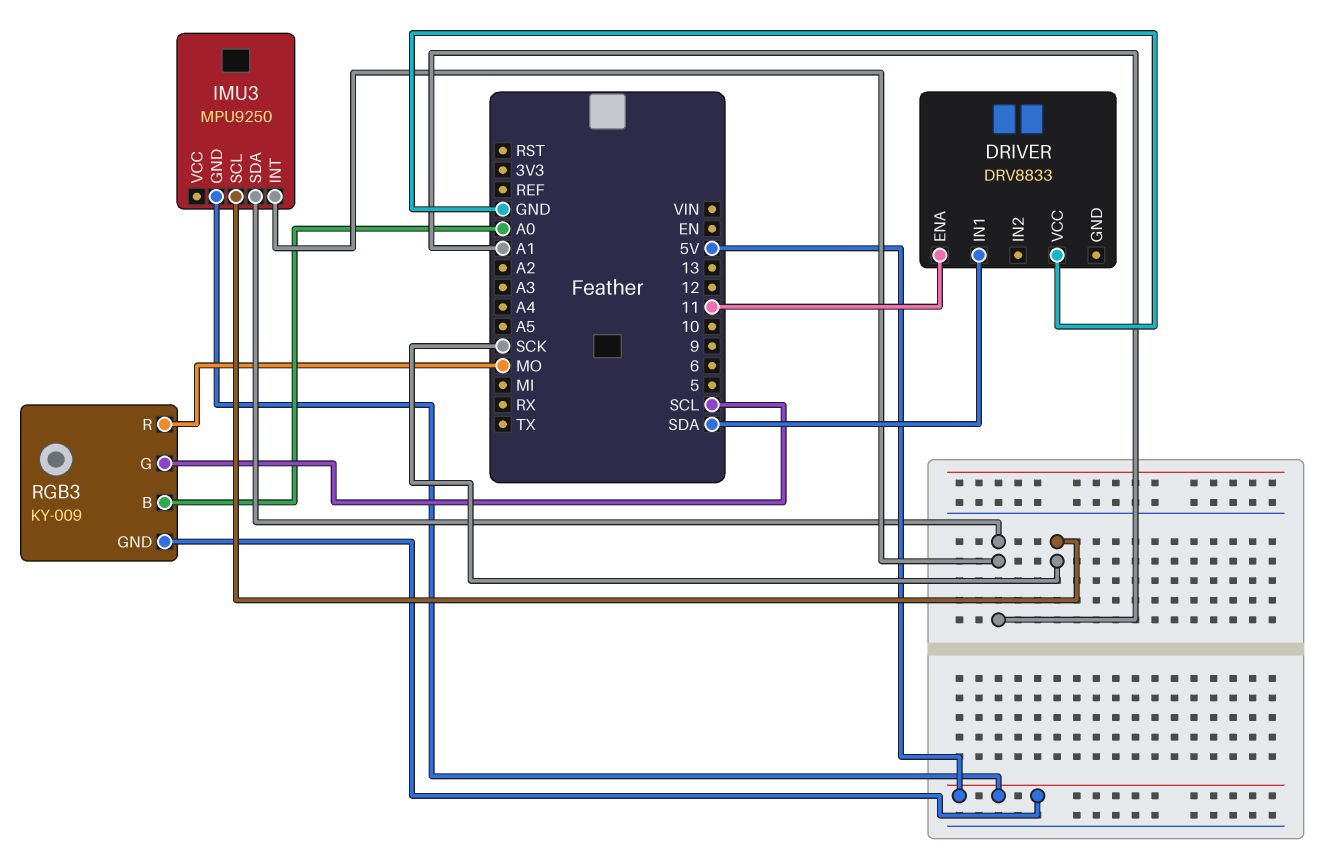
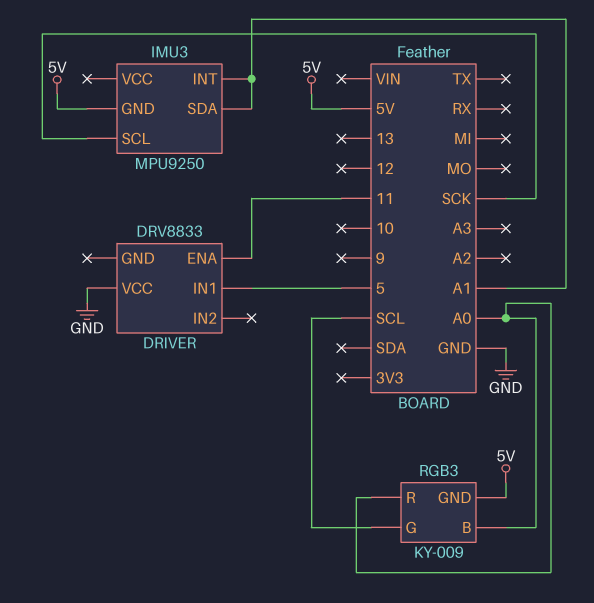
DRIVER pin IN1: SDA -> 5
RGB3 pin R: MO -> A0

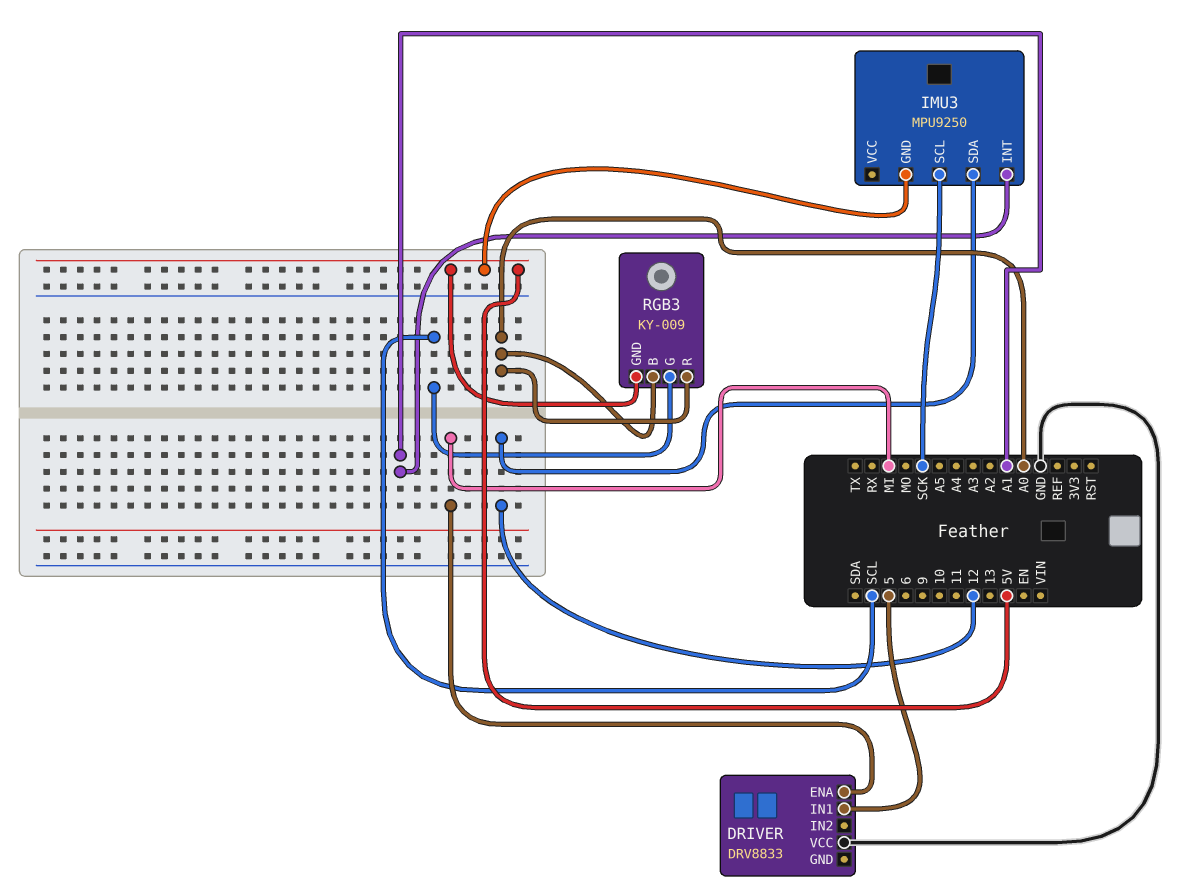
DRIVER pin ENA: 11 -> MI
IMU3 pin SDA: A1 -> 12

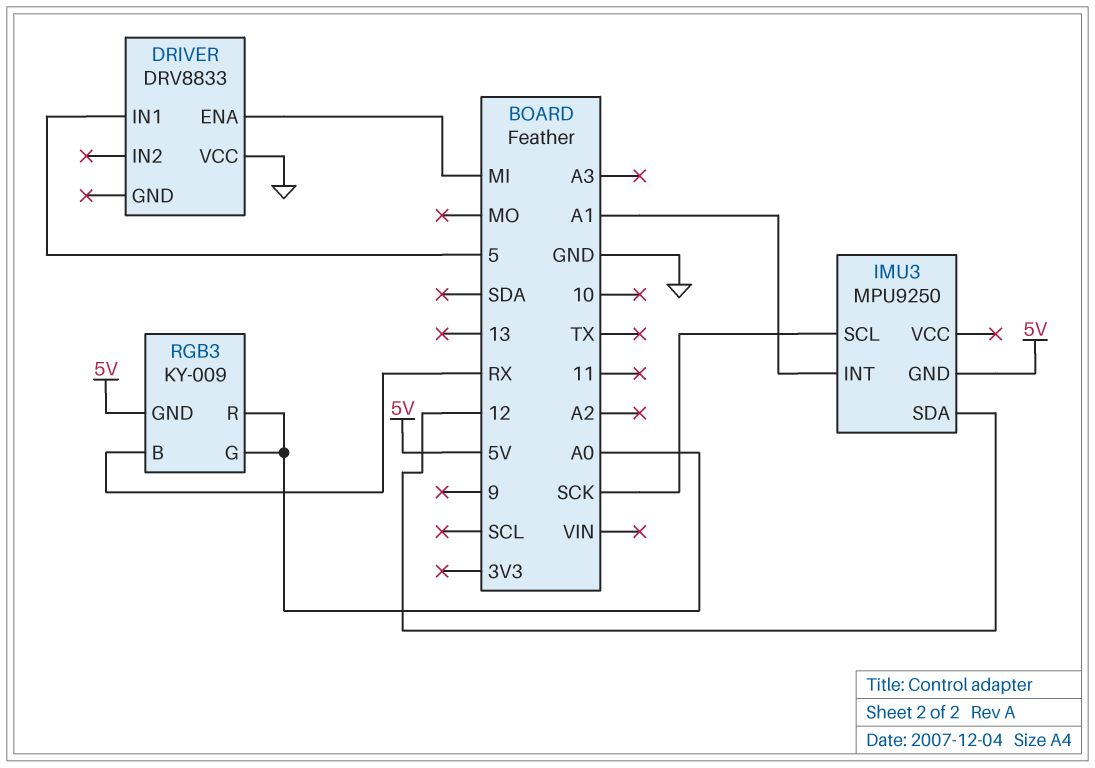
RGB3 pin B: A0 -> RX
RGB3 pin G: SCL -> A0

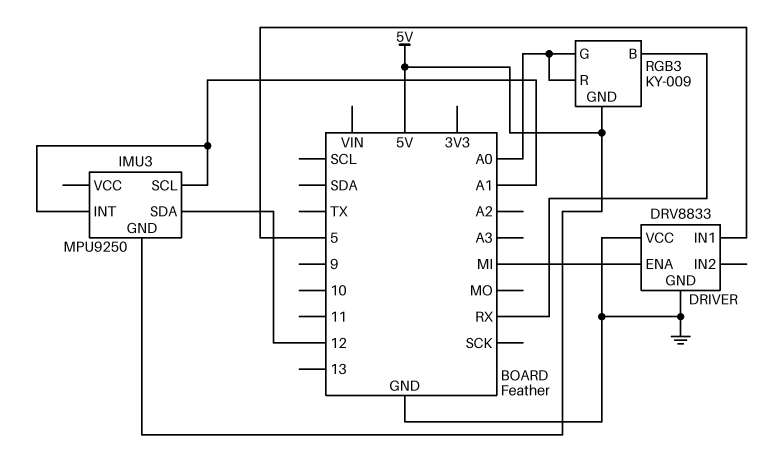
DRIVER pin GND: none -> GND
IMU3 pin SCL: SCK -> A1

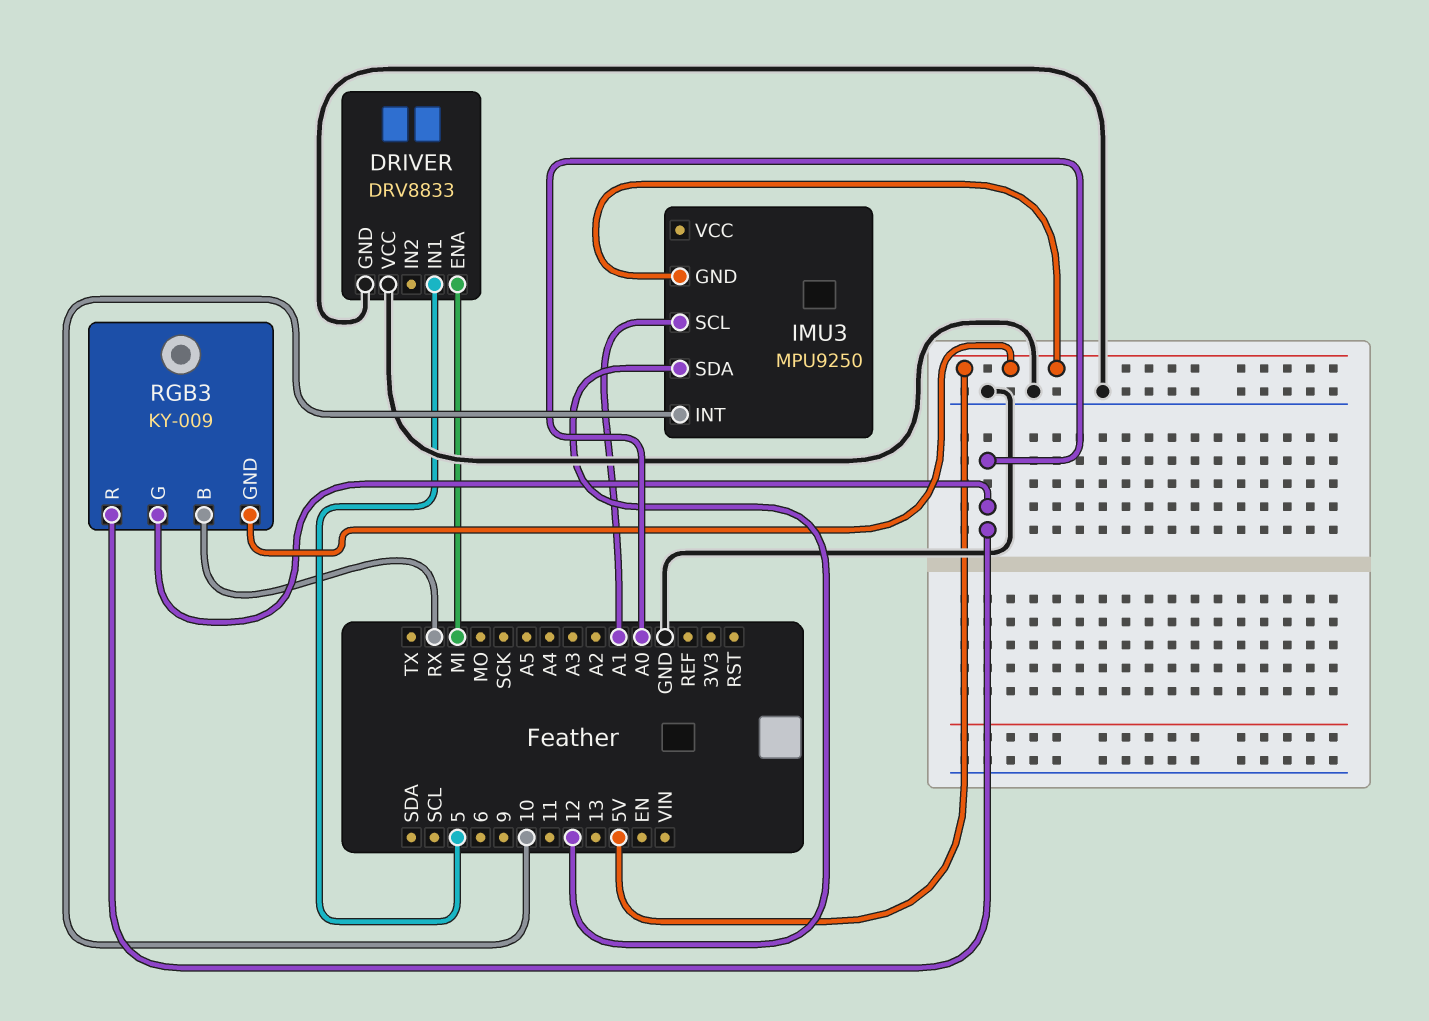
IMU3 pin INT: A1 -> 10

